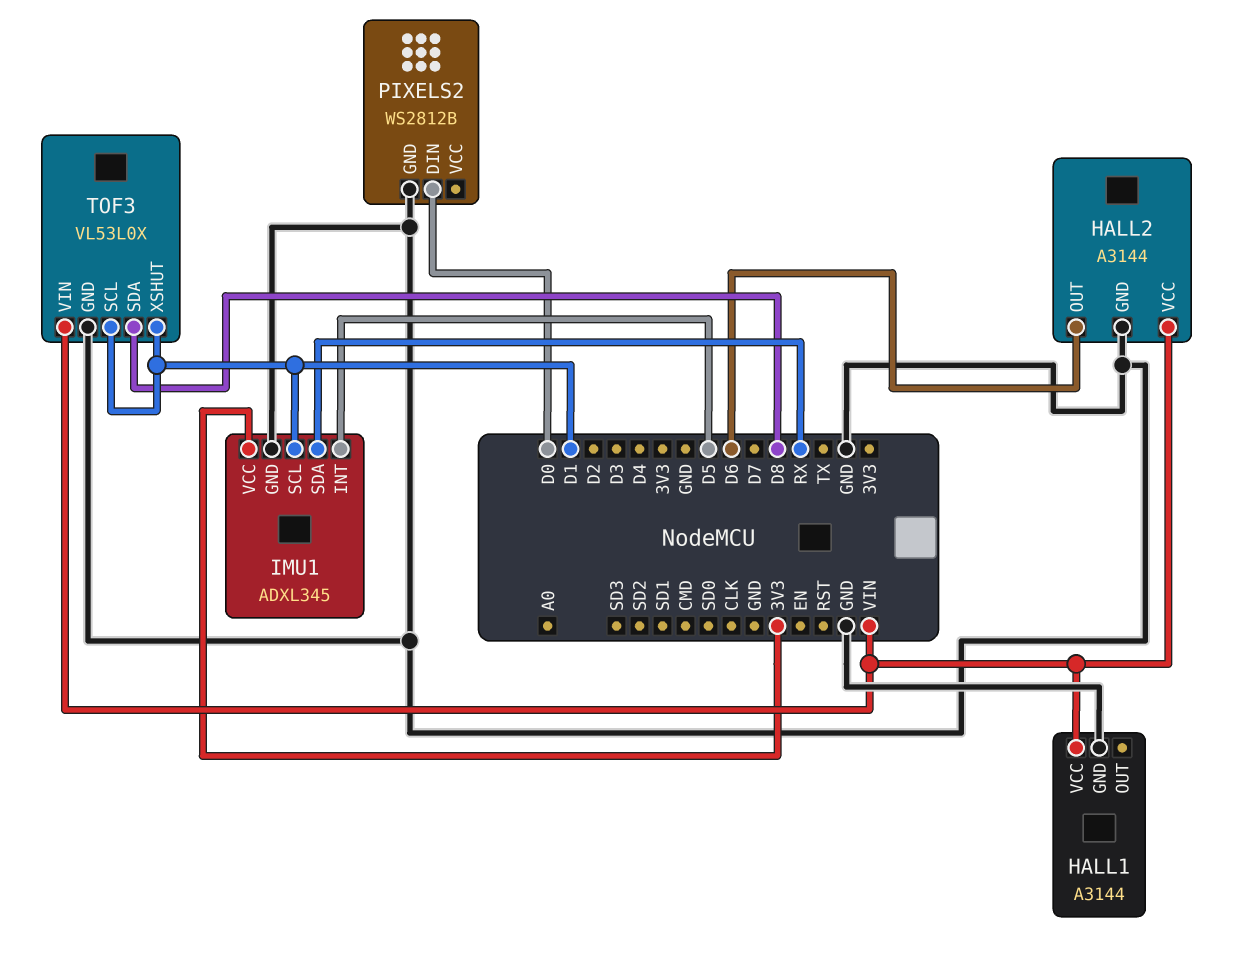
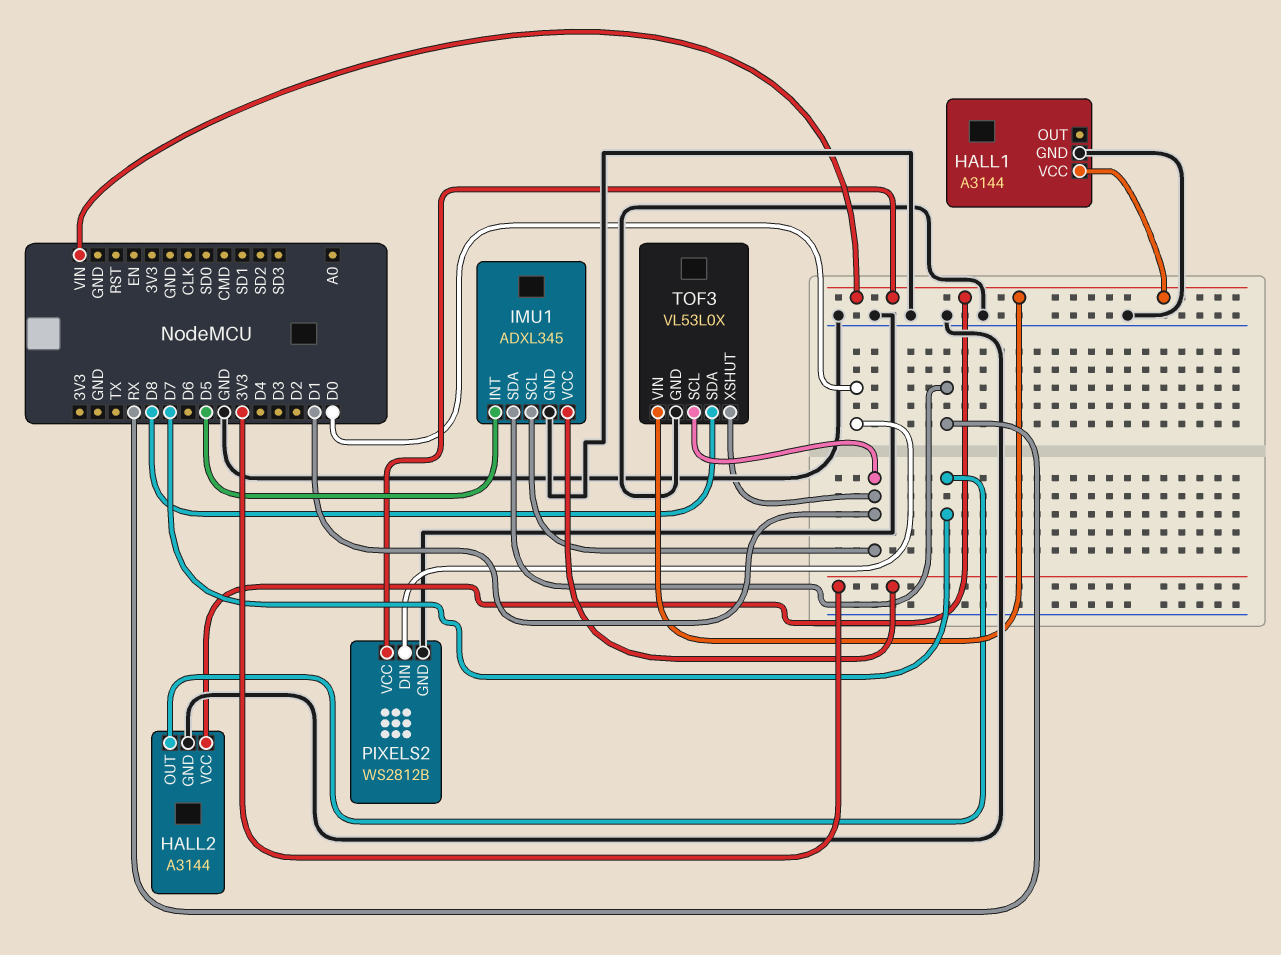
HALL2 pin OUT: D6 -> D7
PIXELS2 pin VCC: none -> VIN

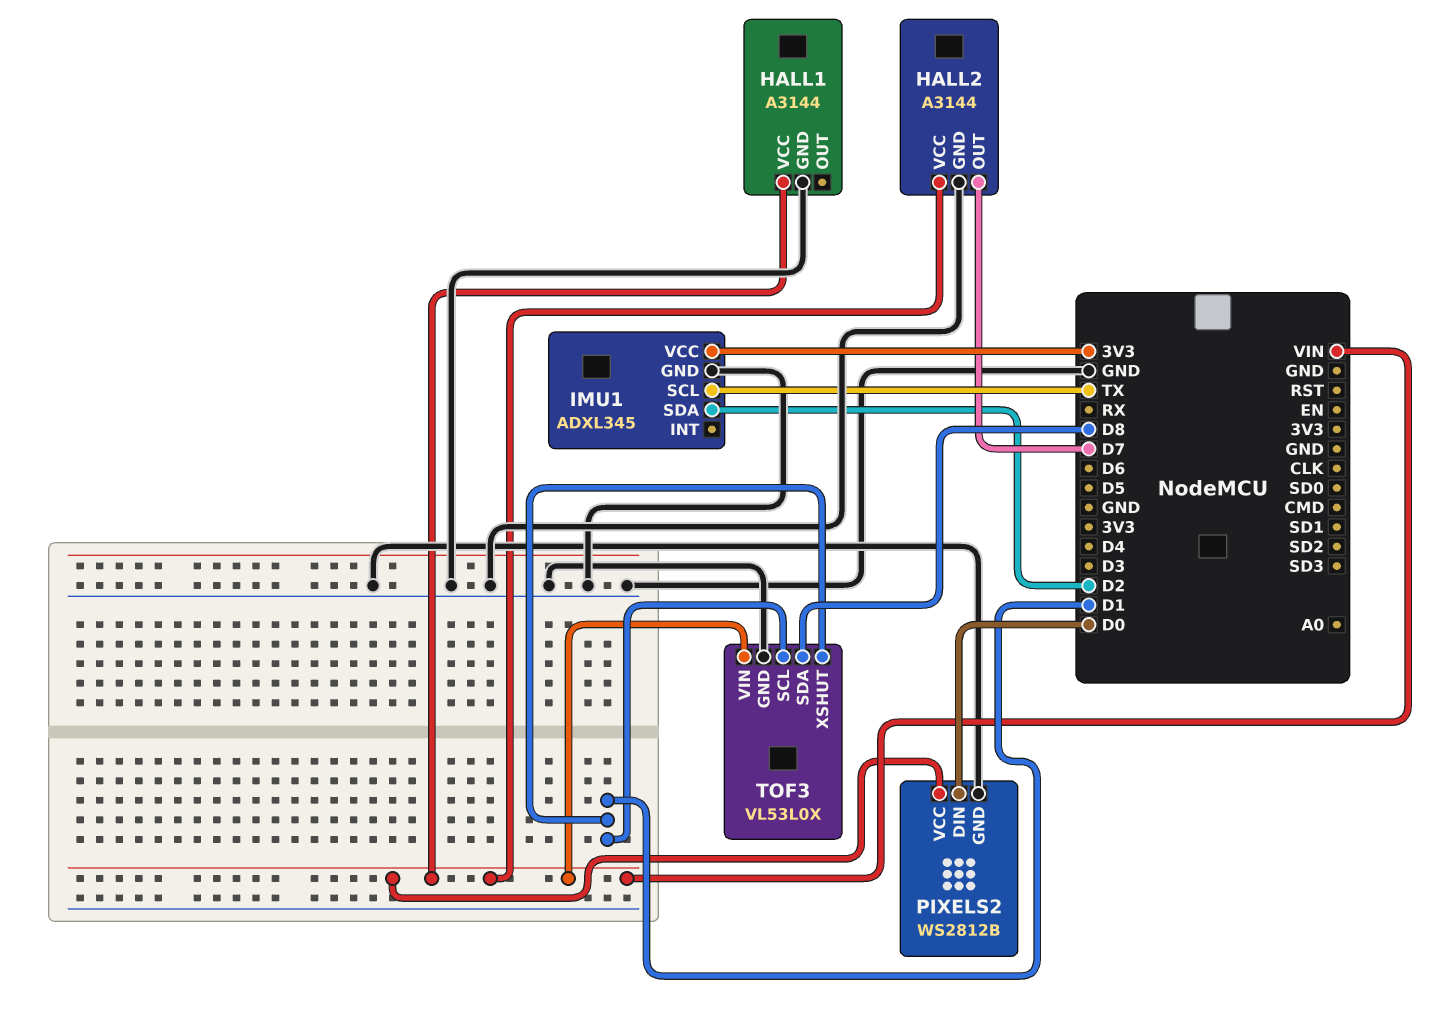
IMU1 pin INT: D5 -> none
IMU1 pin SCL: D1 -> TX
IMU1 pin SDA: RX -> D2

